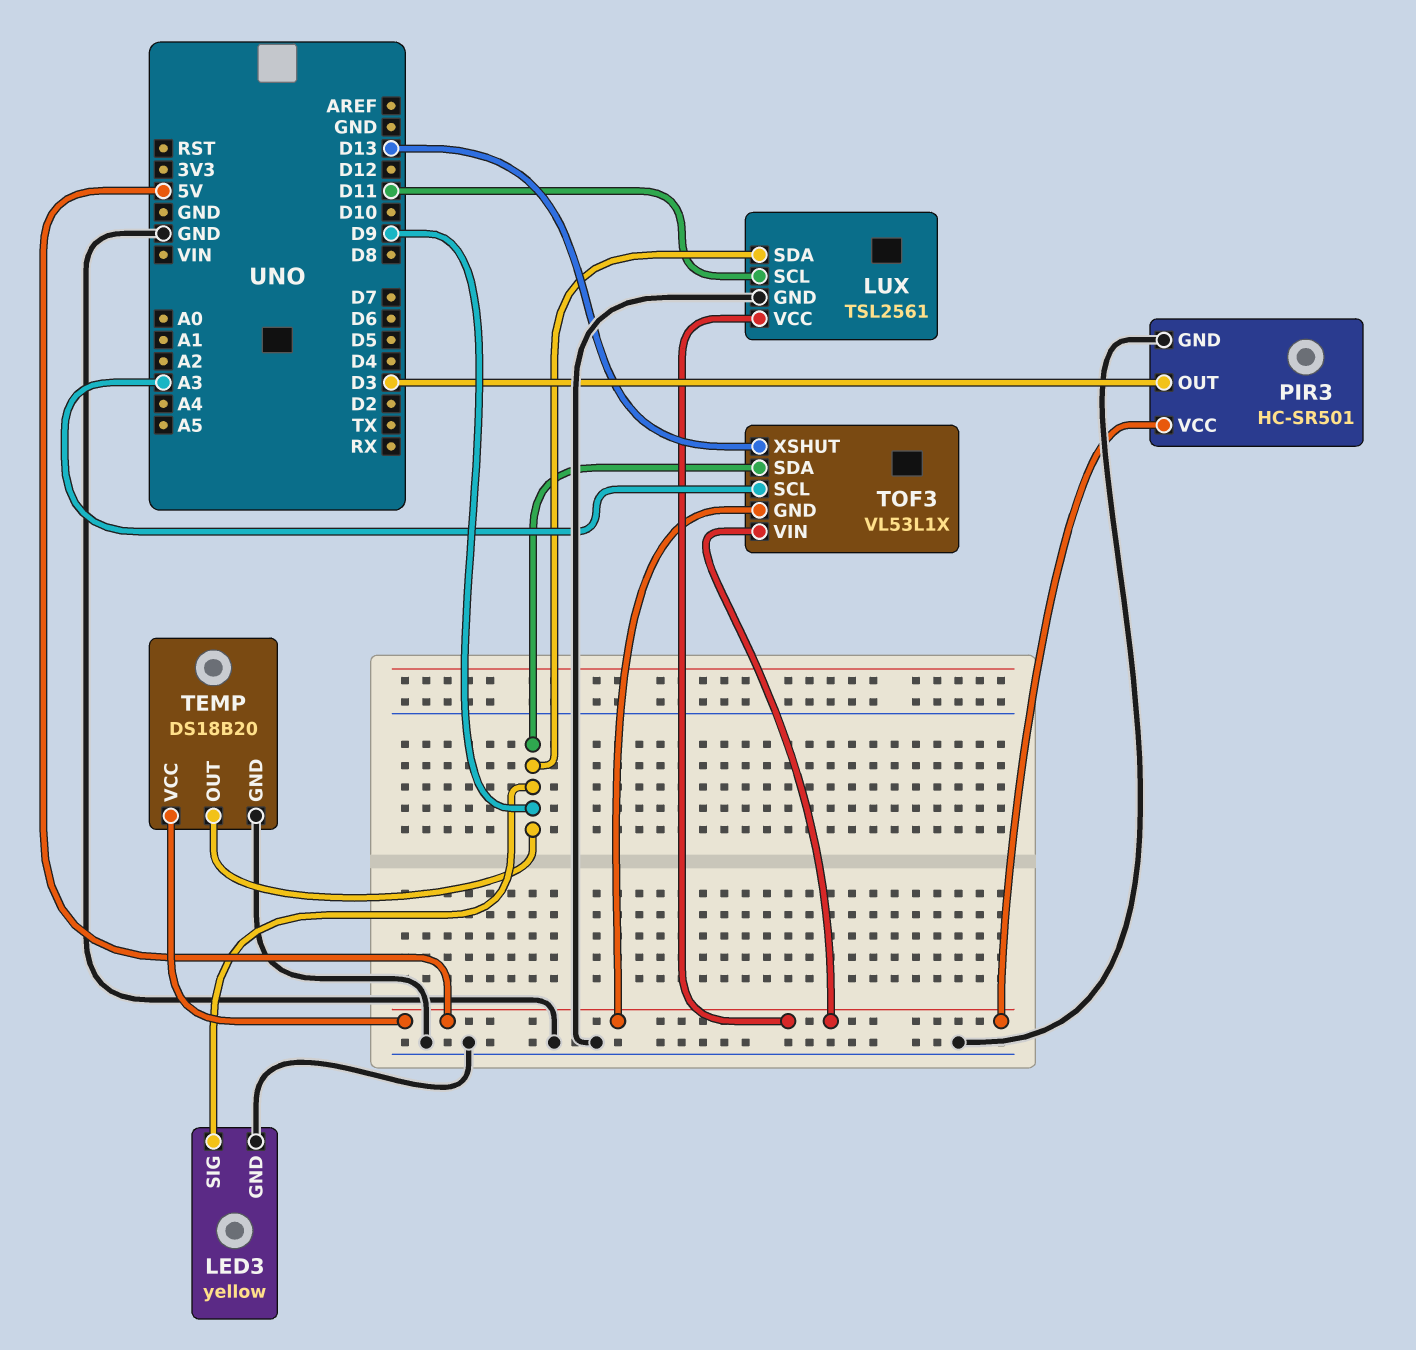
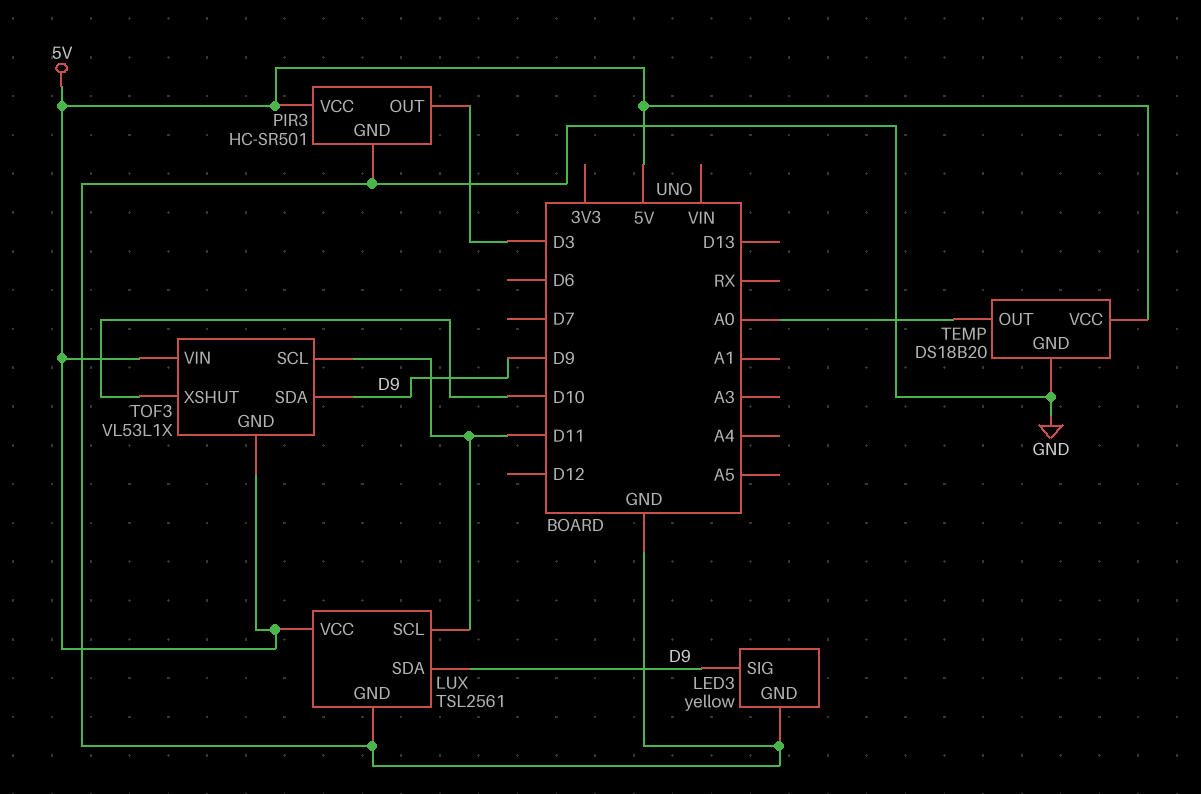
TEMP pin OUT: D9 -> A0
TOF3 pin SCL: A3 -> D11
TOF3 pin XSHUT: D13 -> D10

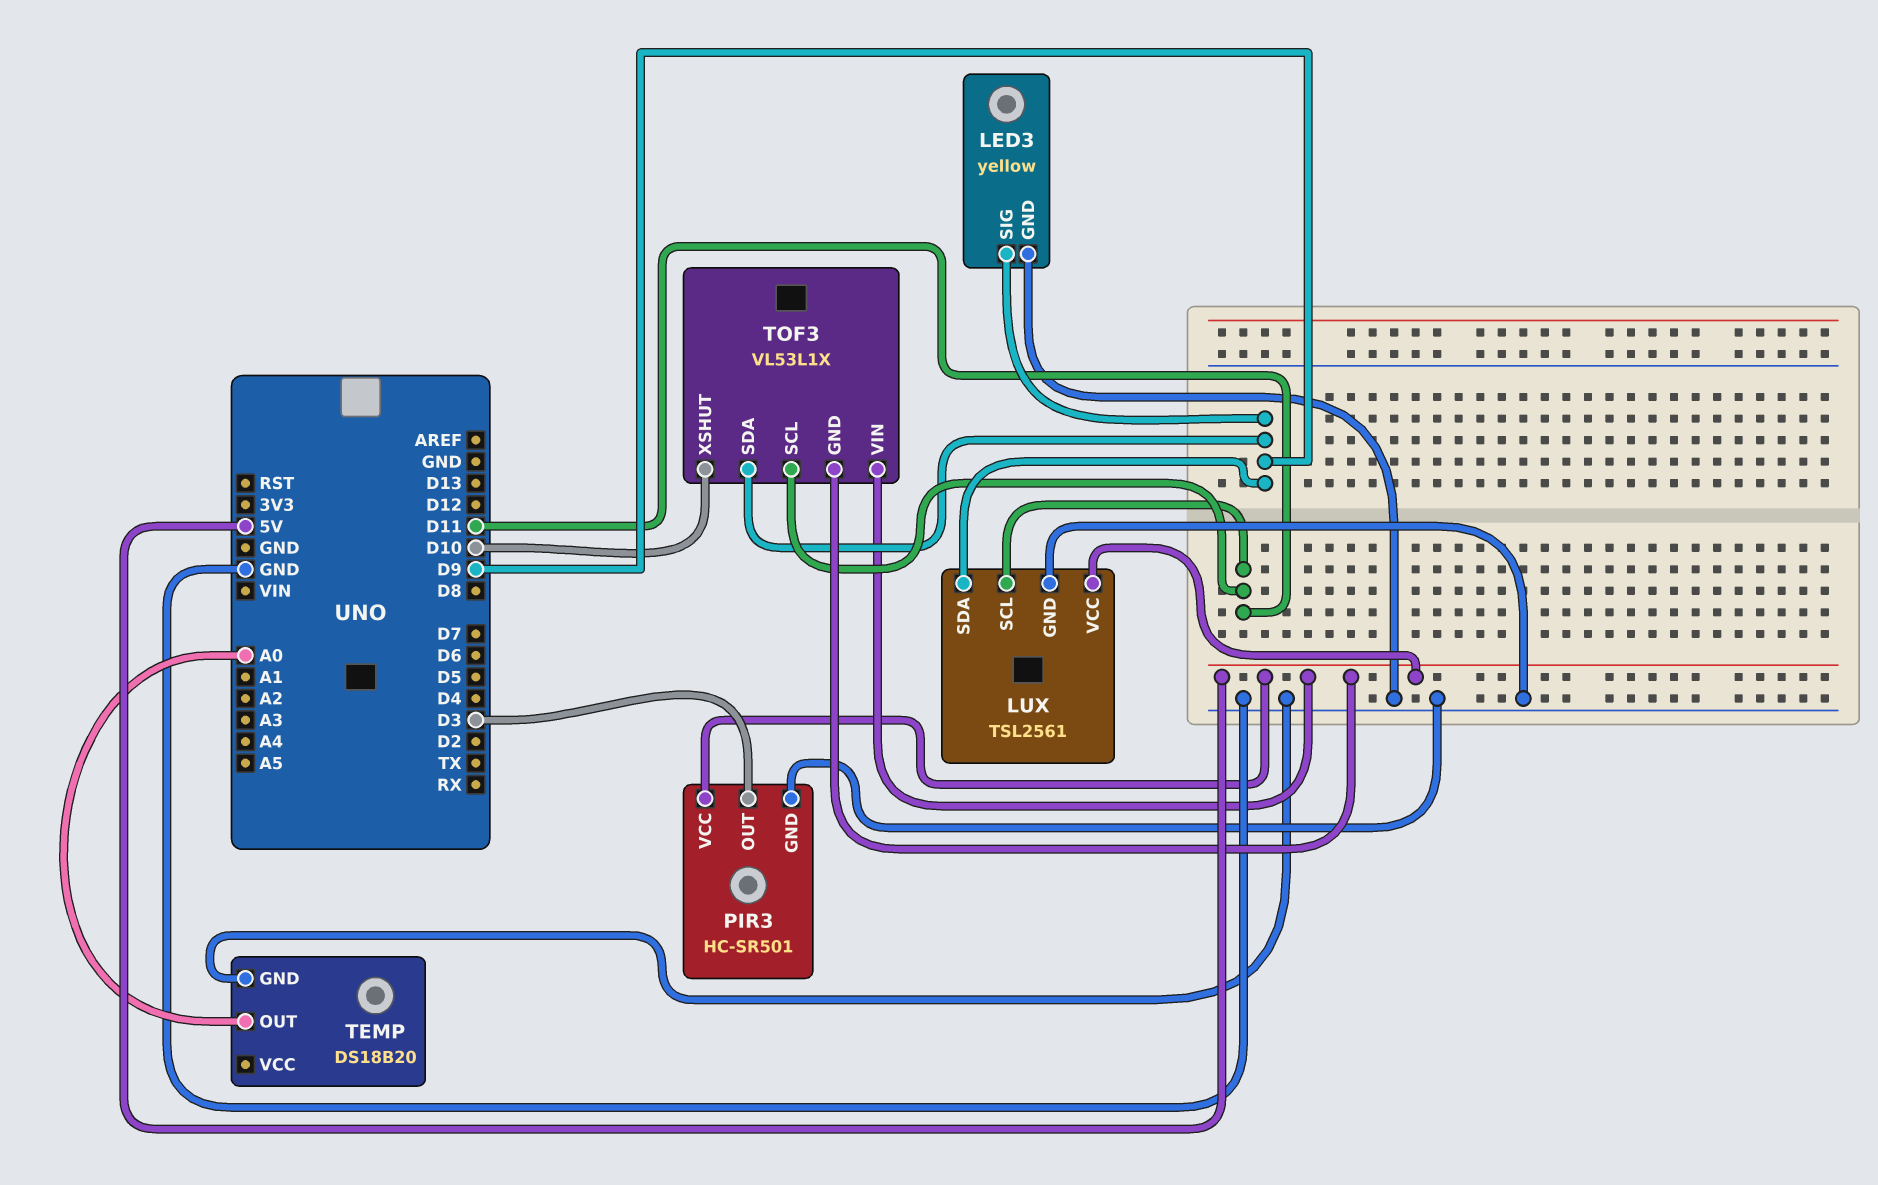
TEMP pin VCC: 5V -> none

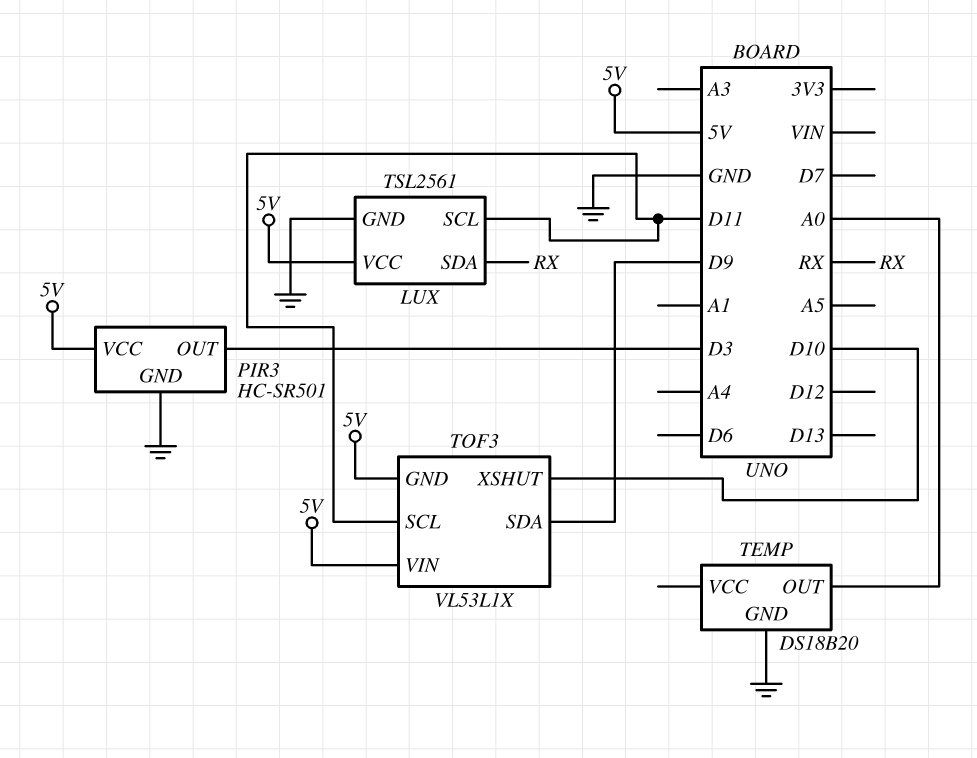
LED3: yellow -> none
LED3 pin GND: GND -> none
LED3 pin SIG: D9 -> none
LUX pin SDA: D9 -> RX

